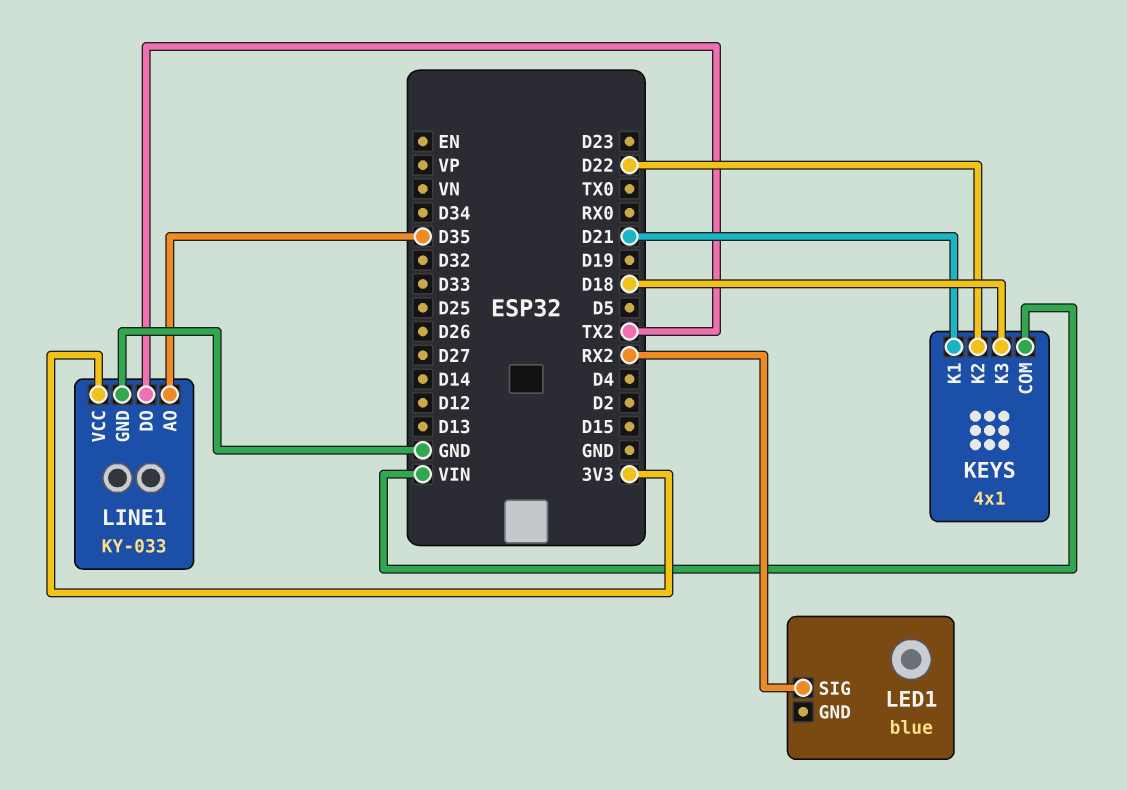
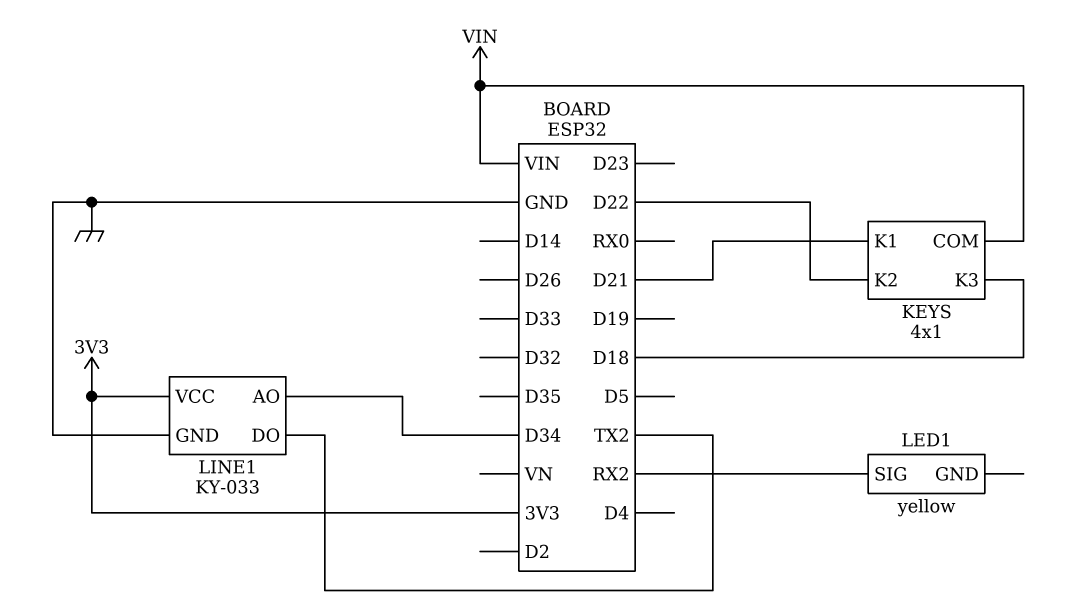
LED1: blue -> yellow
LINE1 pin AO: D35 -> D34

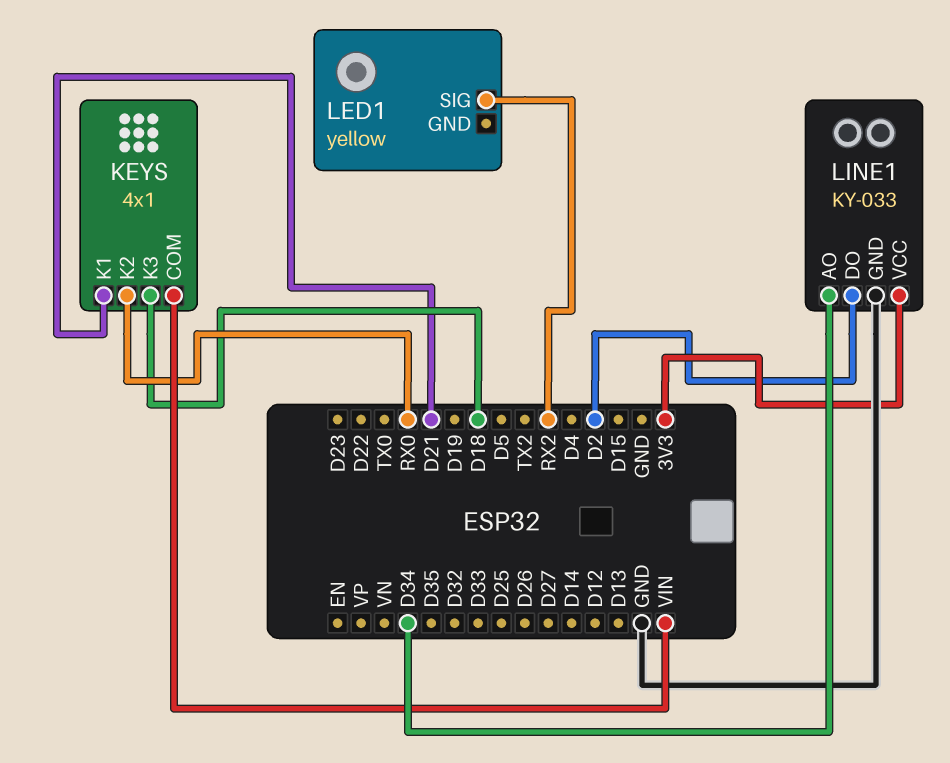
KEYS pin K2: D22 -> RX0
LINE1 pin DO: TX2 -> D2

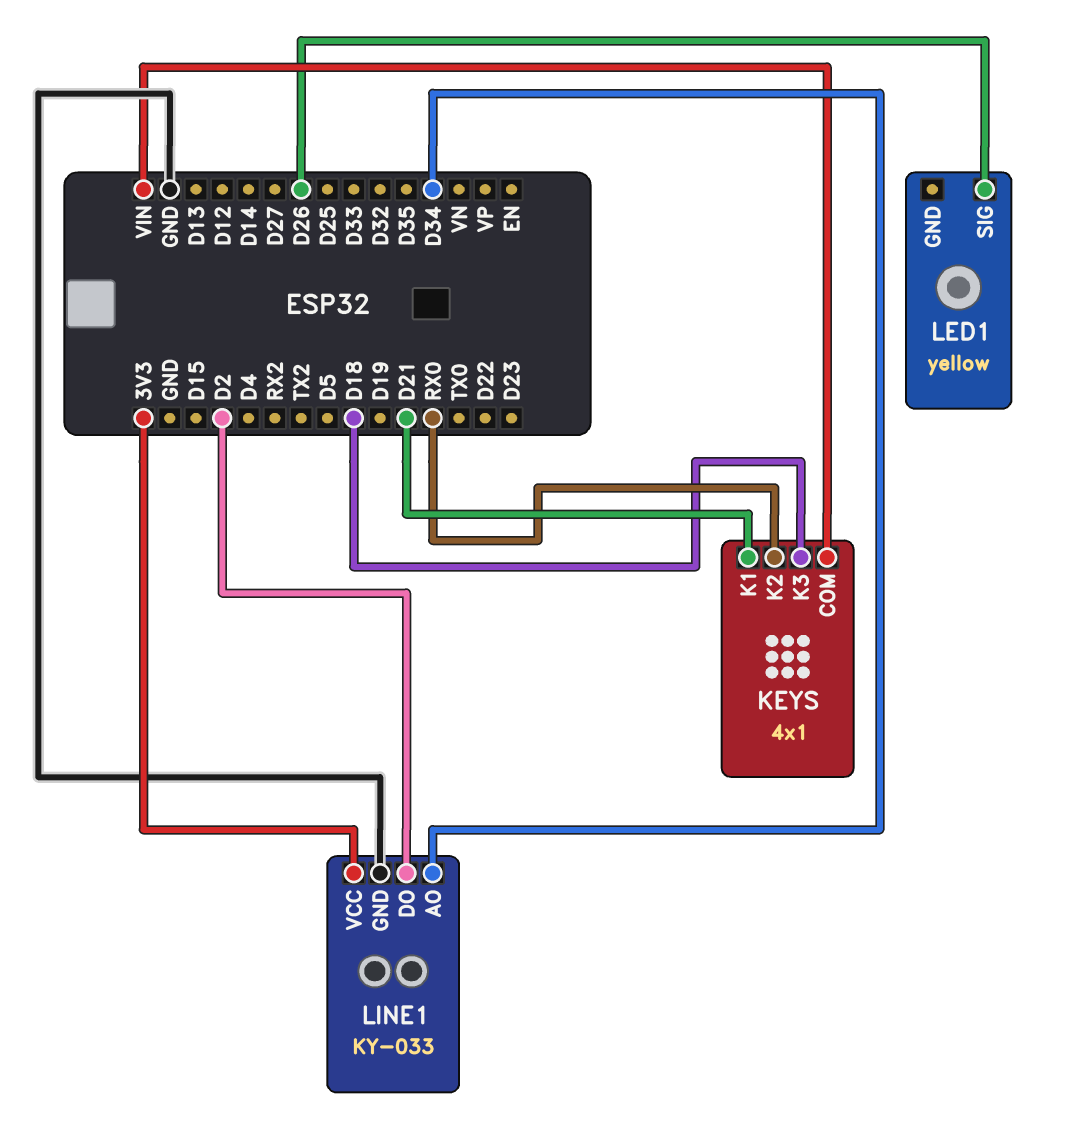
LED1 pin SIG: RX2 -> D26

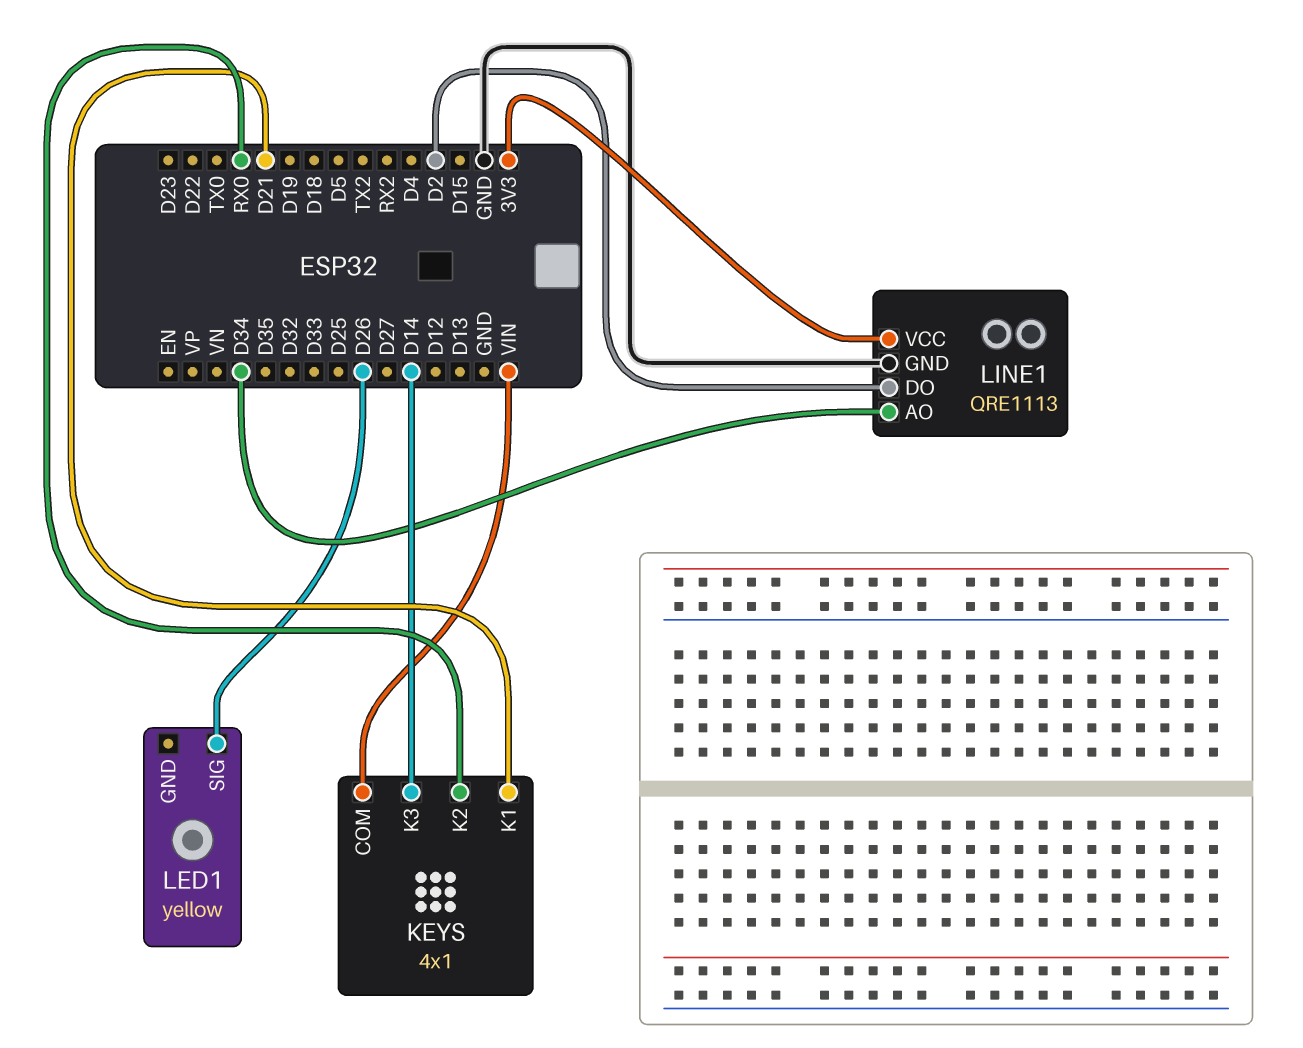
KEYS pin K3: D18 -> D14
LINE1: KY-033 -> QRE1113

